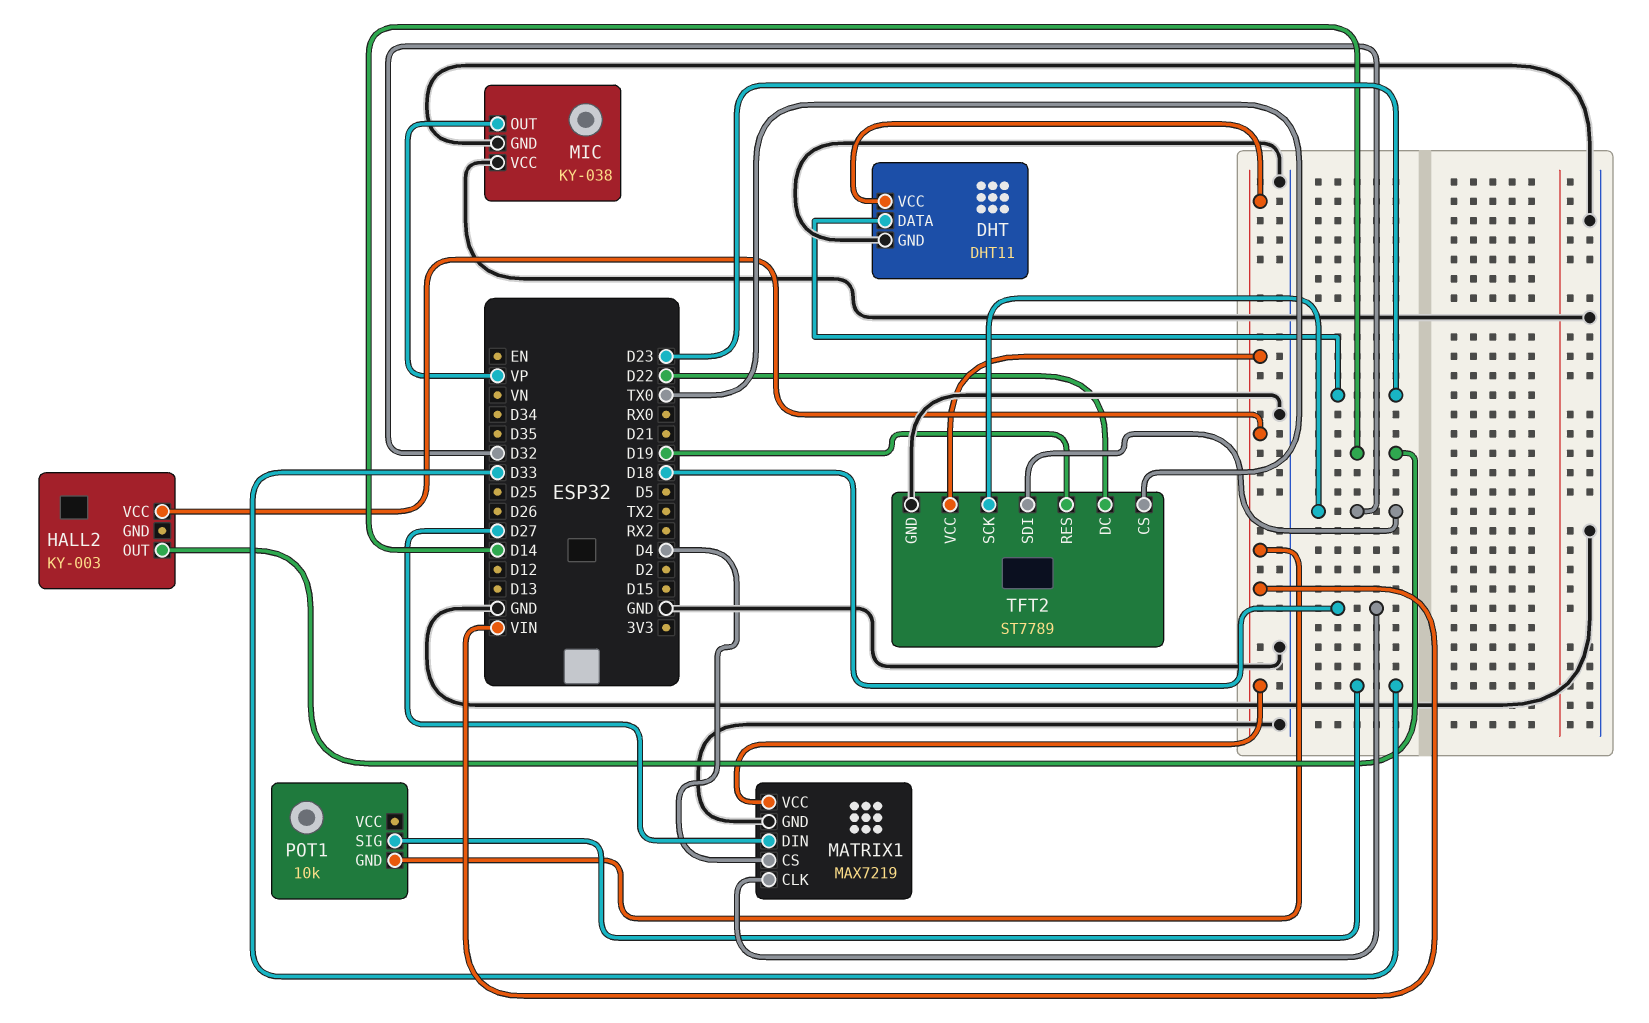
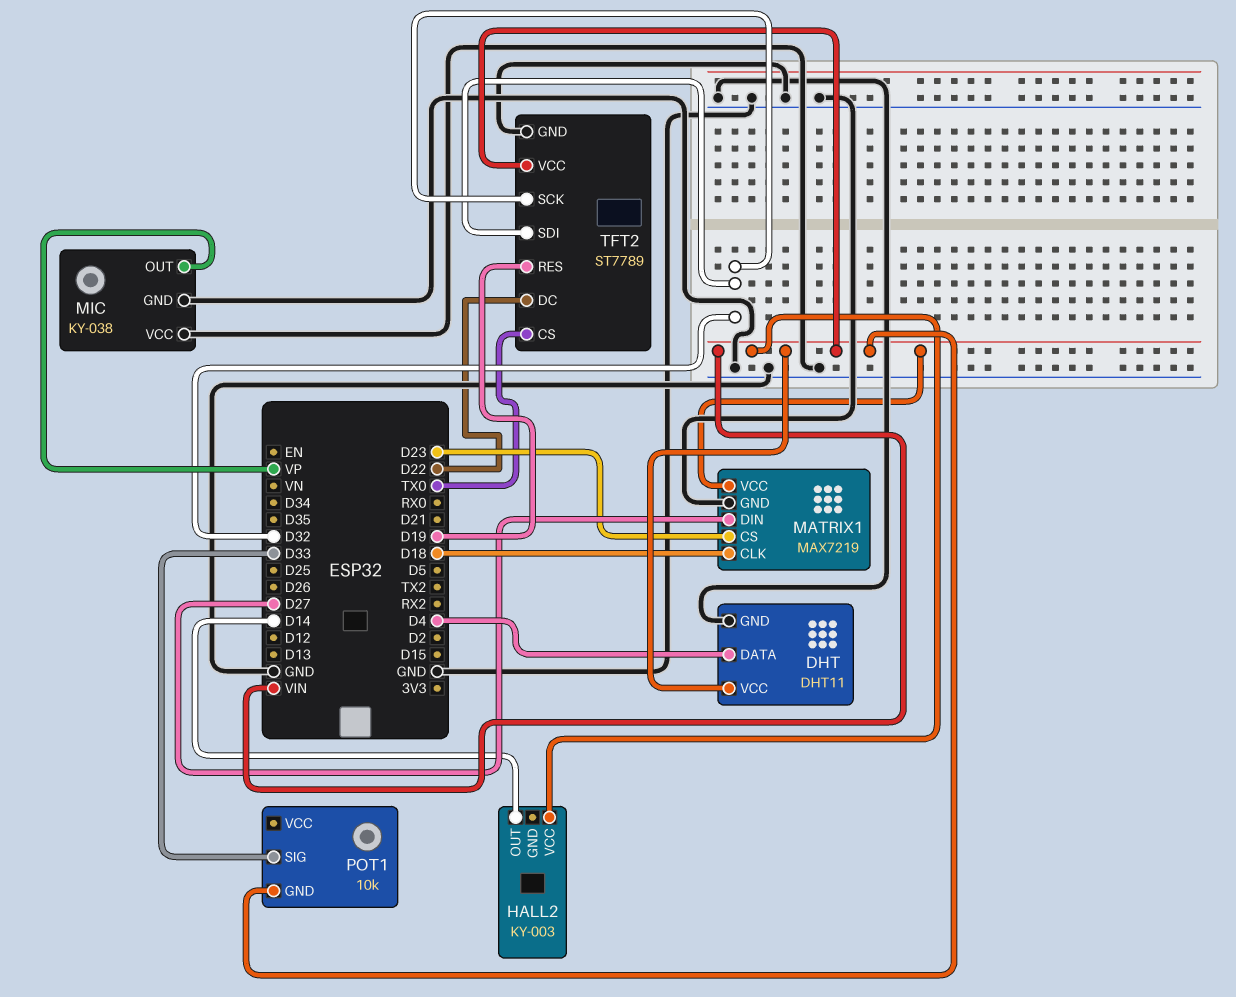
DHT pin DATA: D23 -> D4
MATRIX1 pin CS: D4 -> D23

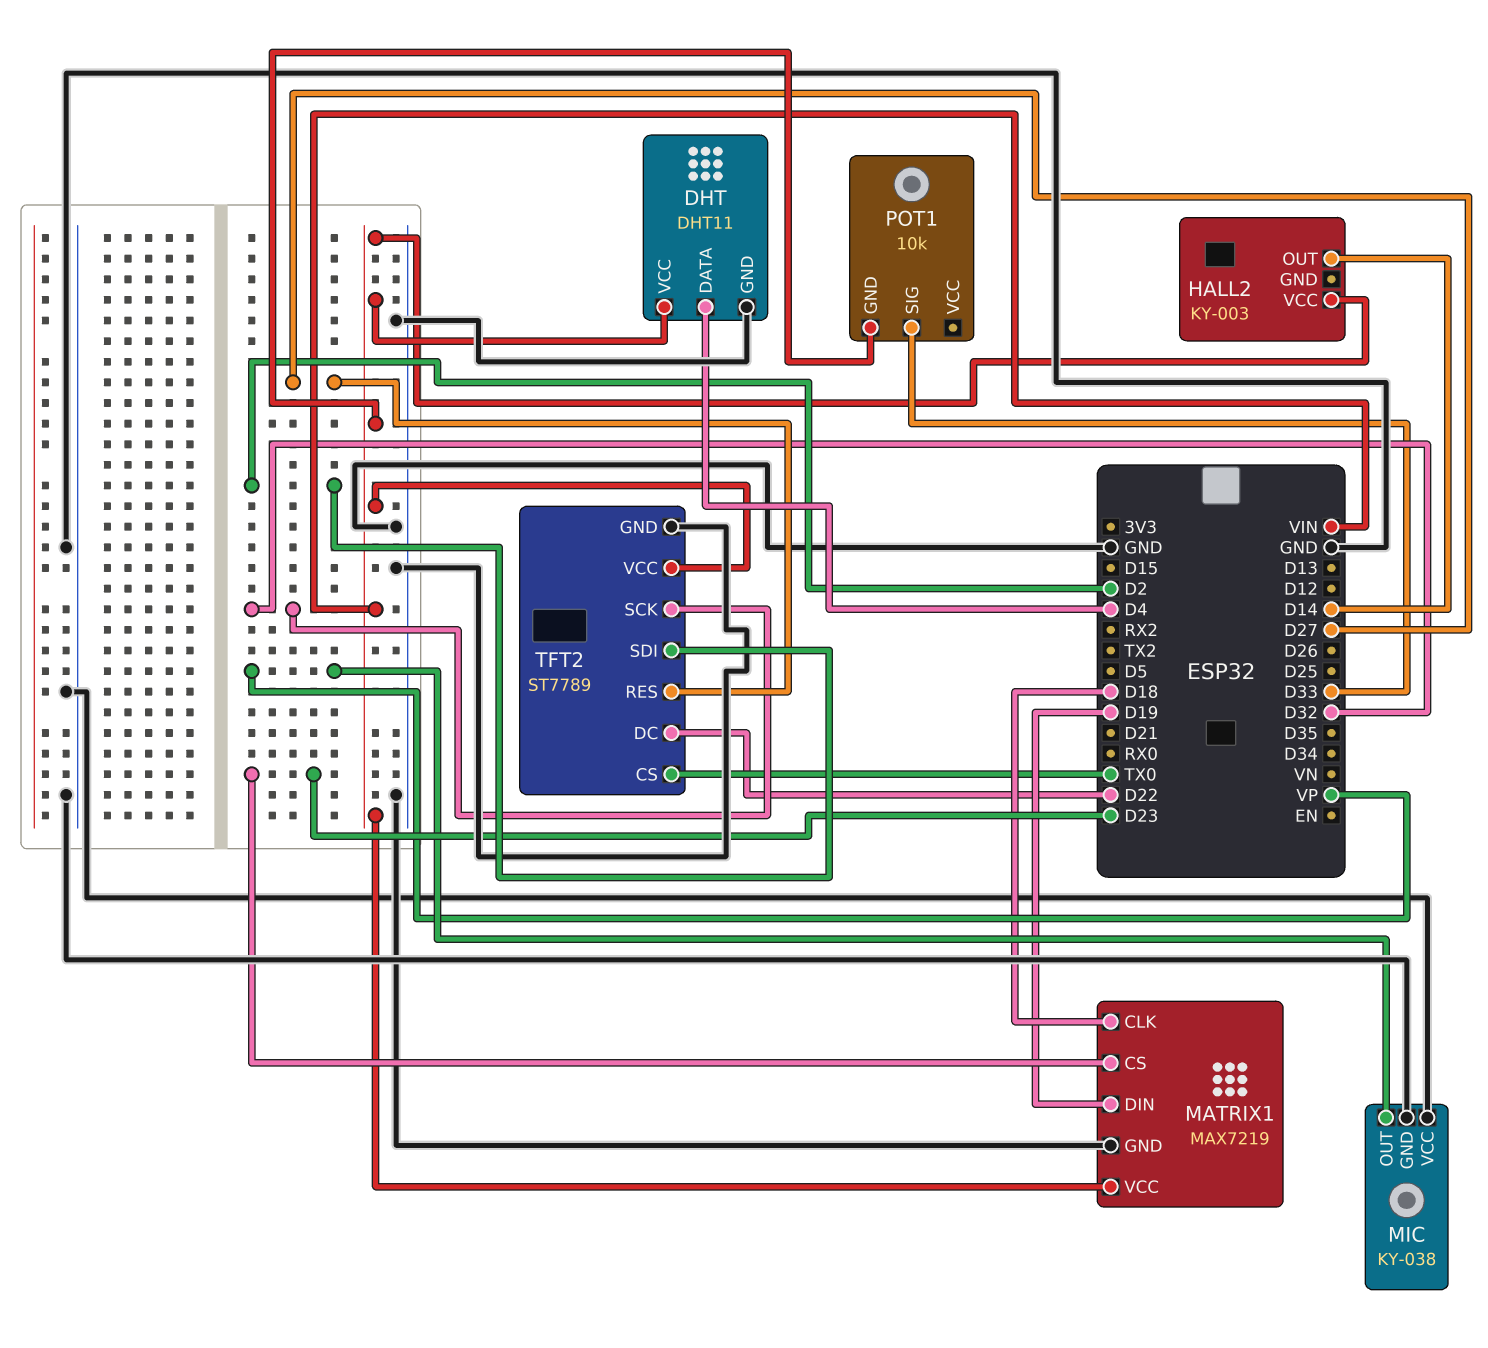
MATRIX1 pin DIN: D27 -> D19
TFT2 pin RES: D19 -> D27
TFT2 pin SDI: D32 -> D2

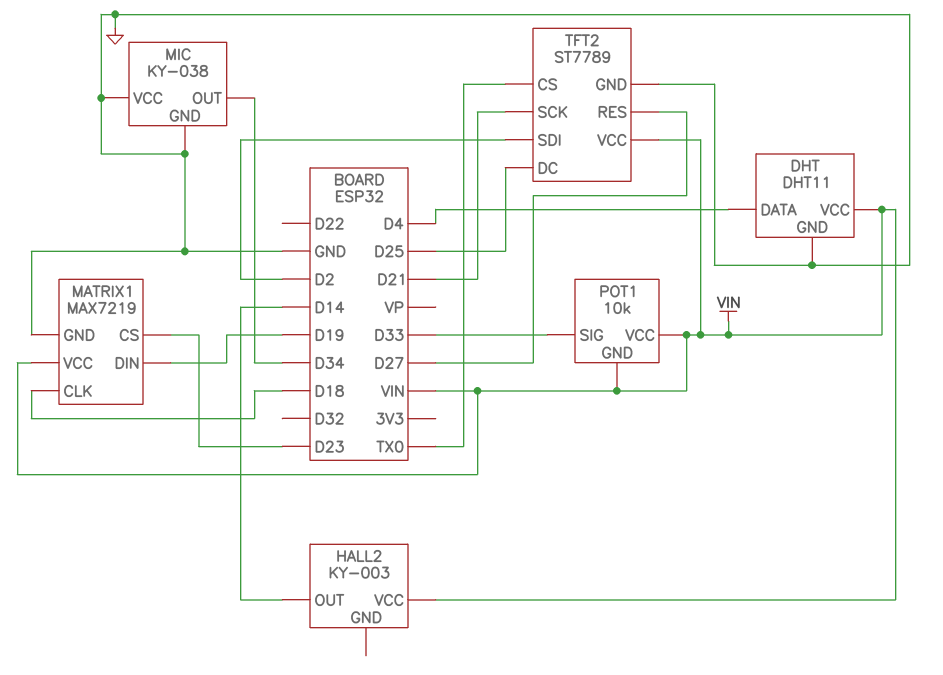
MIC pin OUT: VP -> D34
POT1 pin VCC: none -> VIN
TFT2 pin DC: D22 -> D25
TFT2 pin SCK: D32 -> D21

